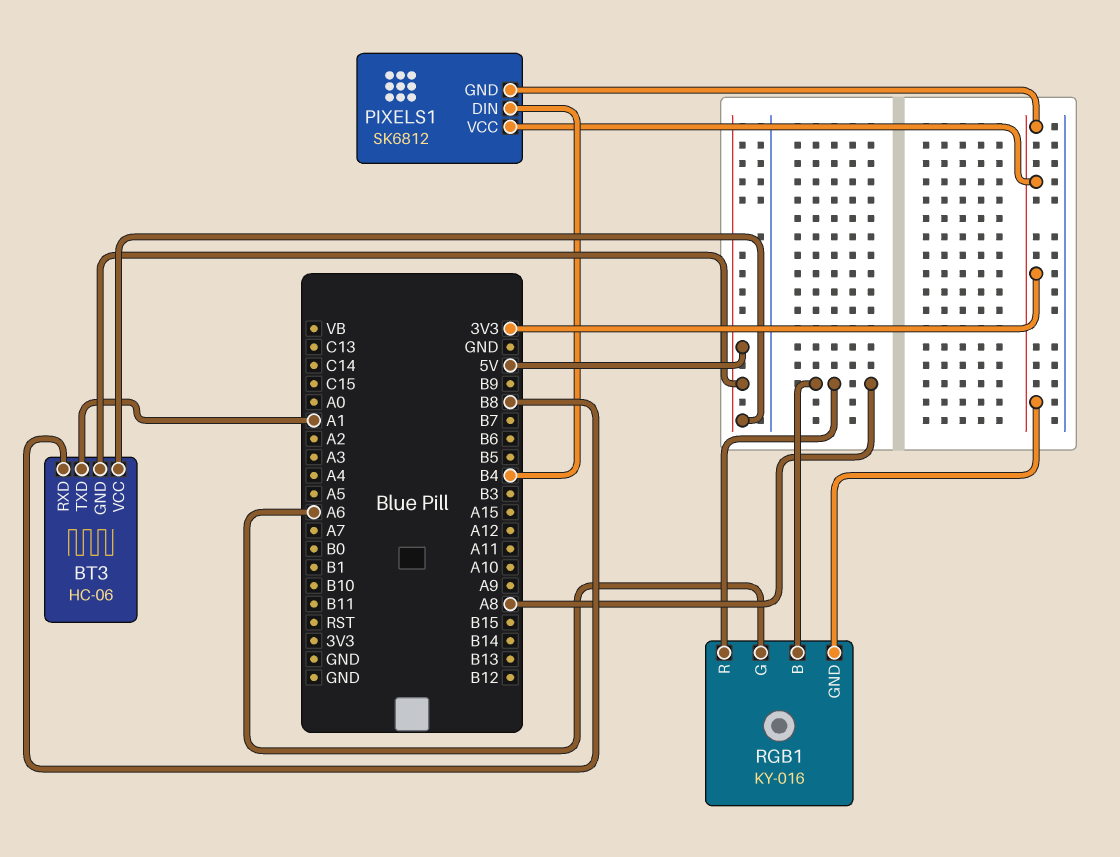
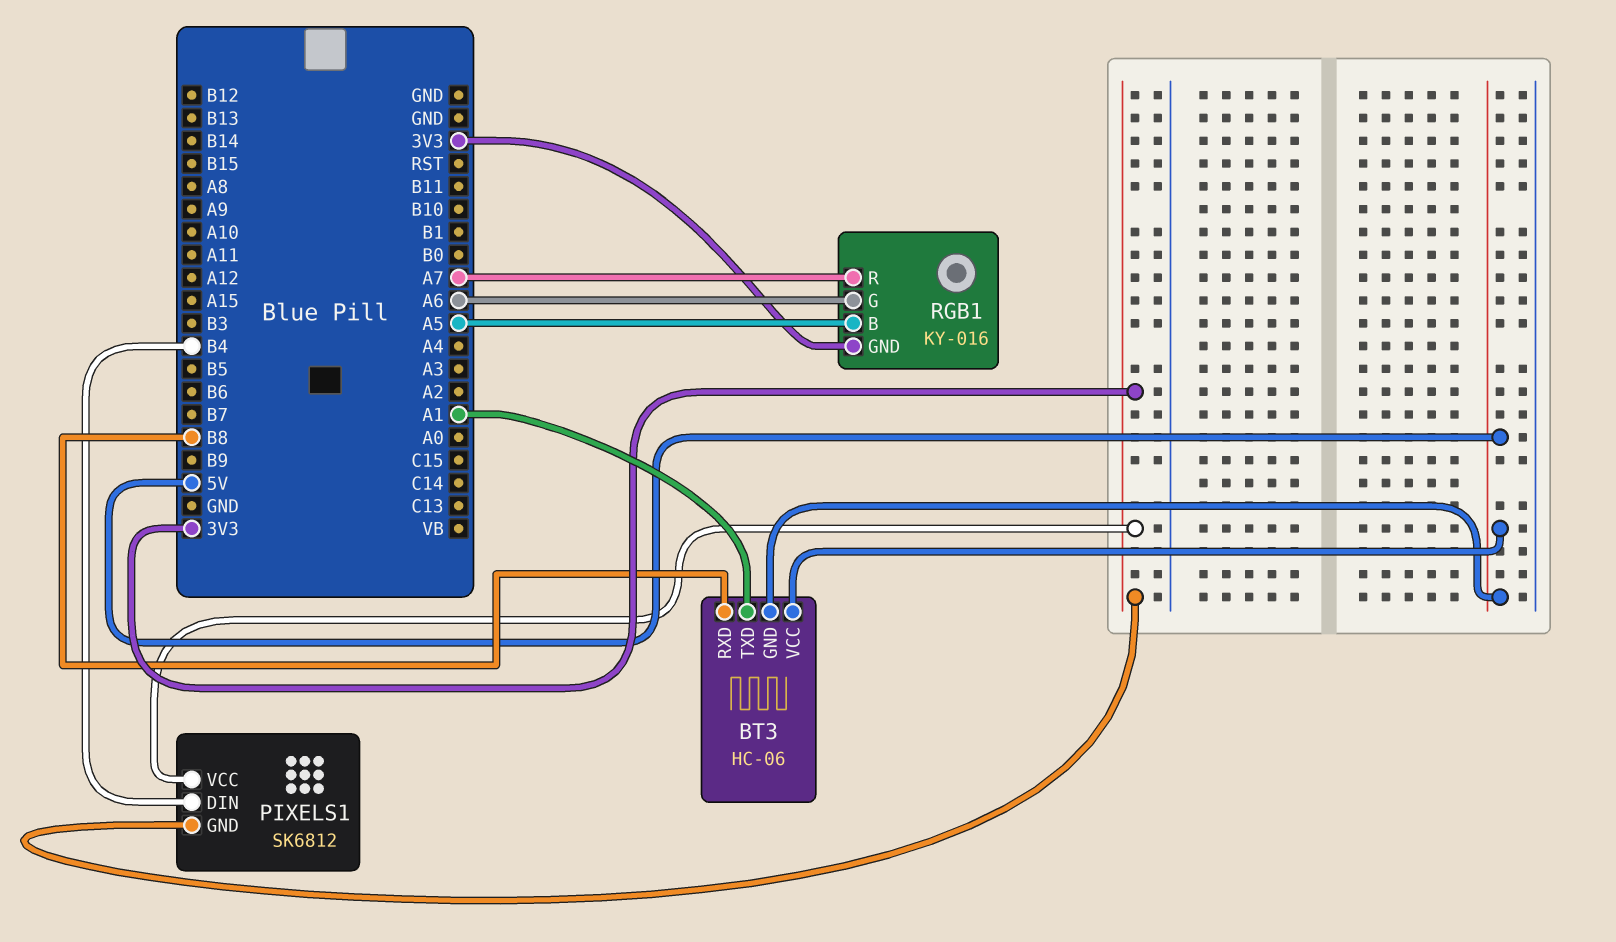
RGB1 pin B: A8 -> A5
RGB1 pin R: A8 -> A7

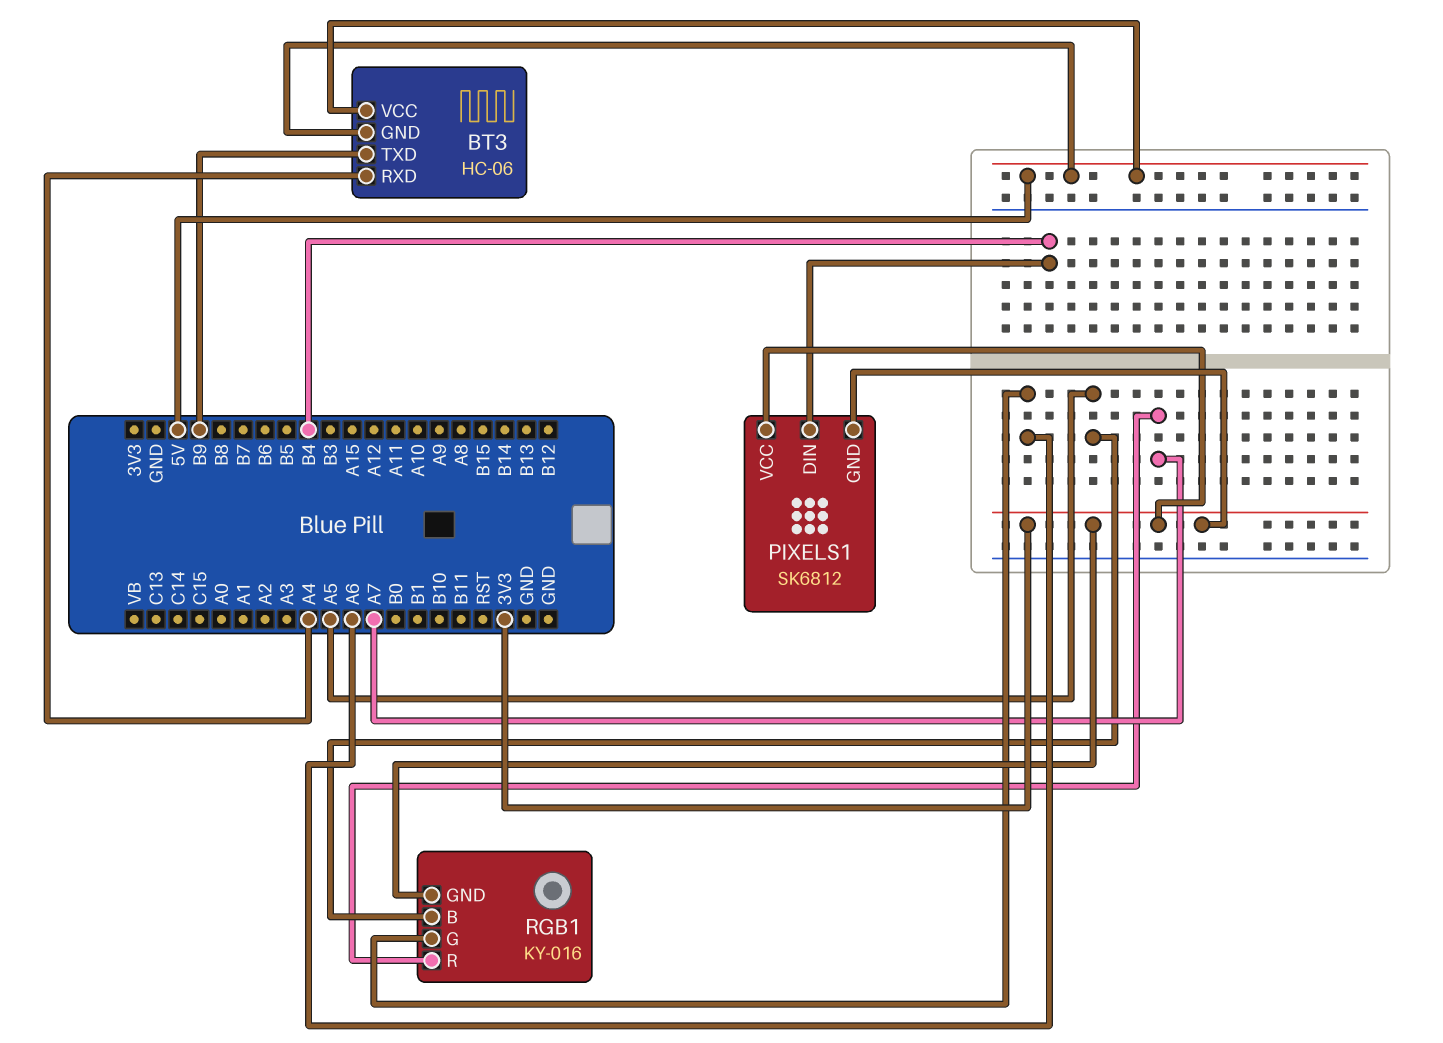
BT3 pin RXD: B8 -> A4
BT3 pin TXD: A1 -> B9

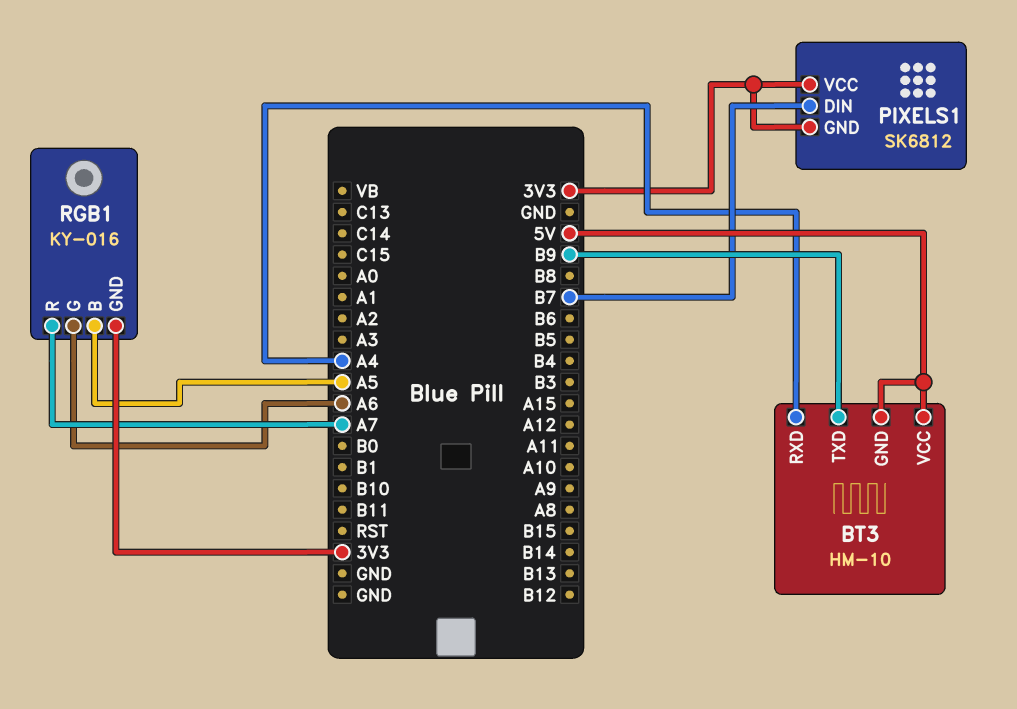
BT3: HC-06 -> HM-10
PIXELS1 pin DIN: B4 -> B7

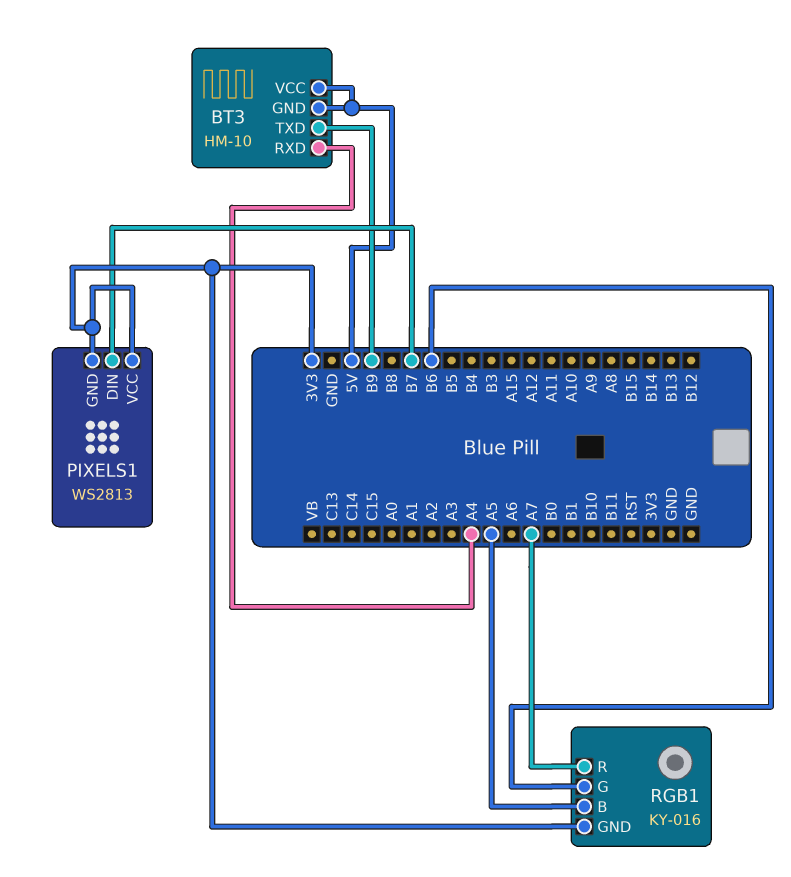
PIXELS1: SK6812 -> WS2813
RGB1 pin G: A6 -> B6

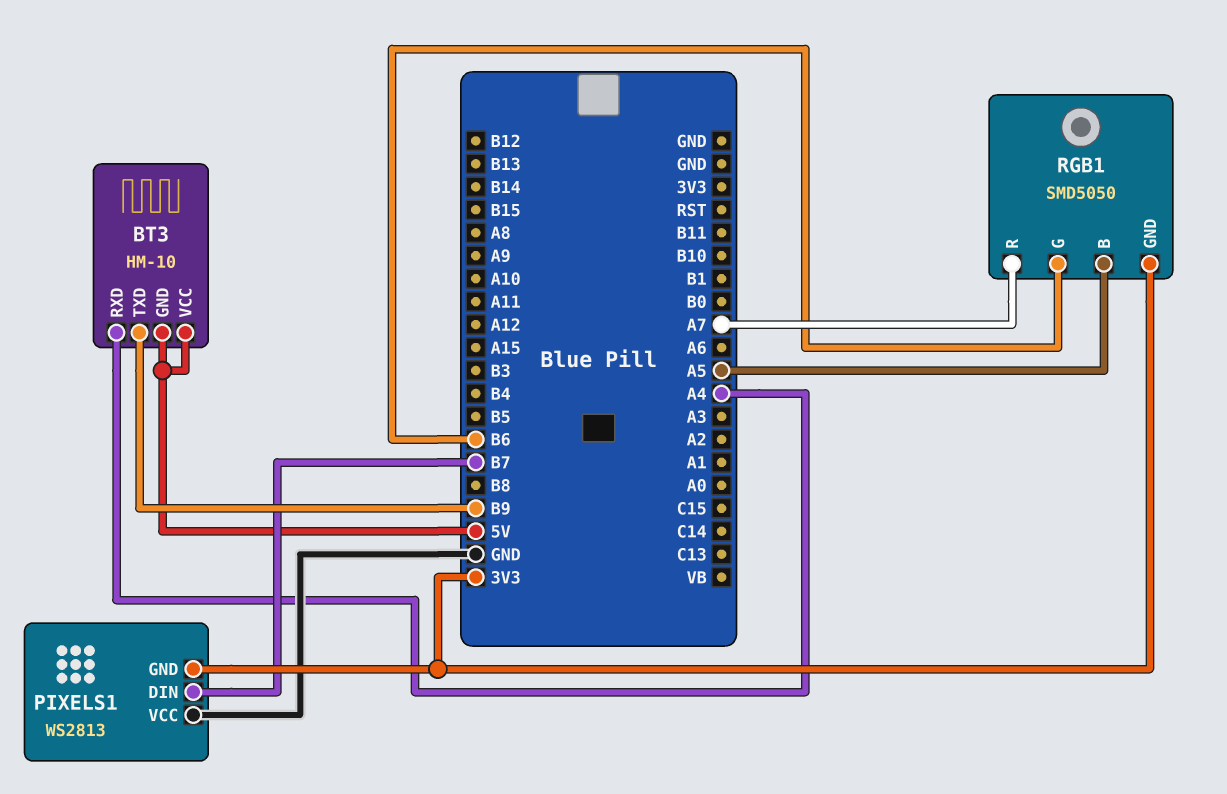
PIXELS1 pin VCC: 3V3 -> GND
RGB1: KY-016 -> SMD5050

